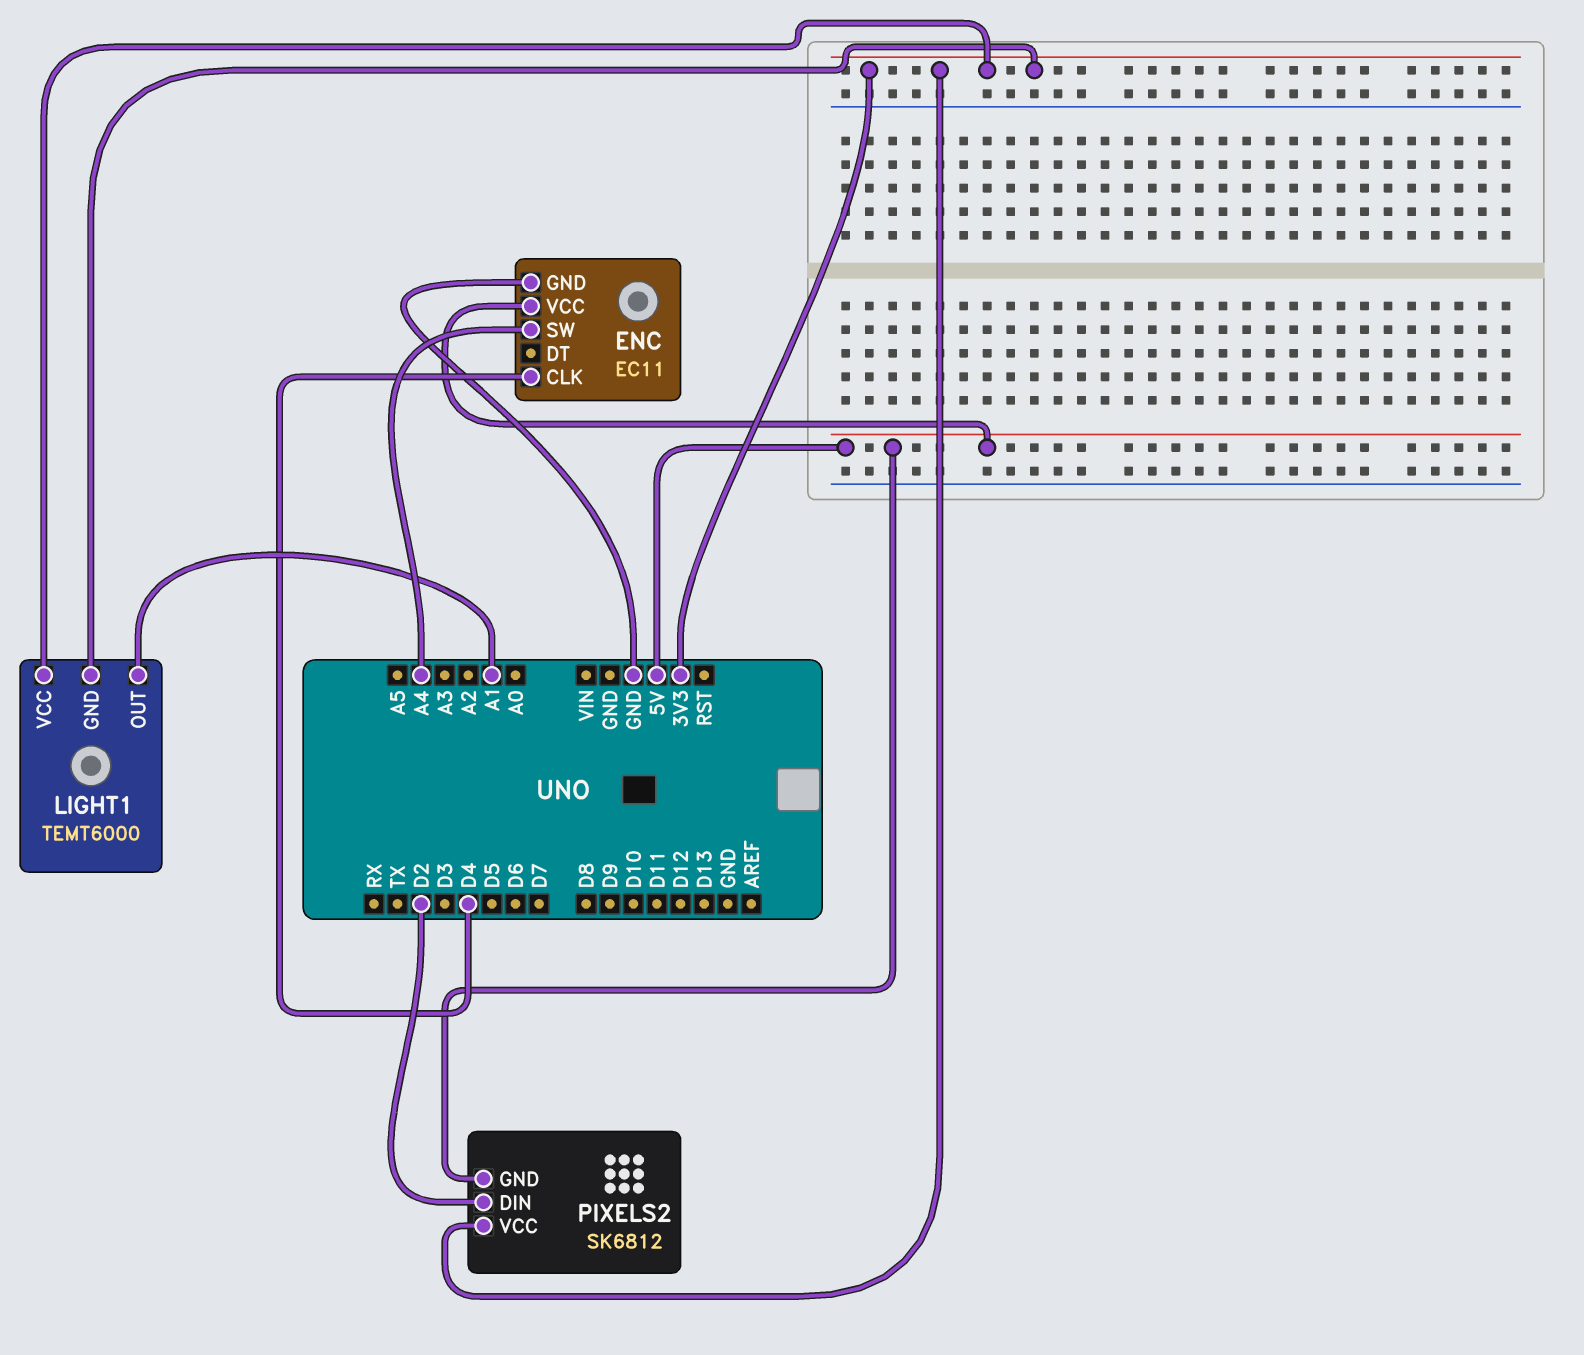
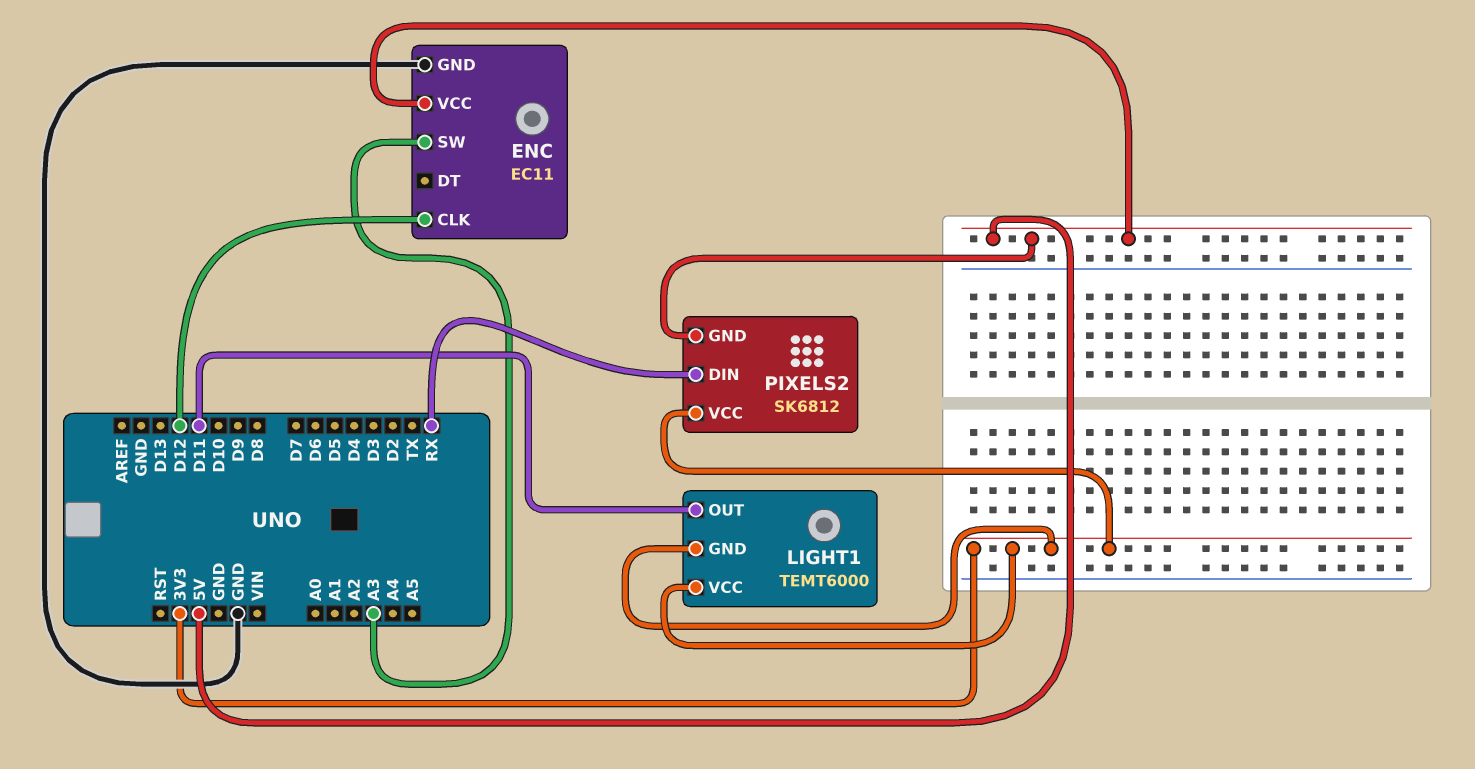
ENC pin CLK: D4 -> D12
ENC pin SW: A4 -> A3
LIGHT1 pin OUT: A1 -> D11
PIXELS2 pin DIN: D2 -> RX

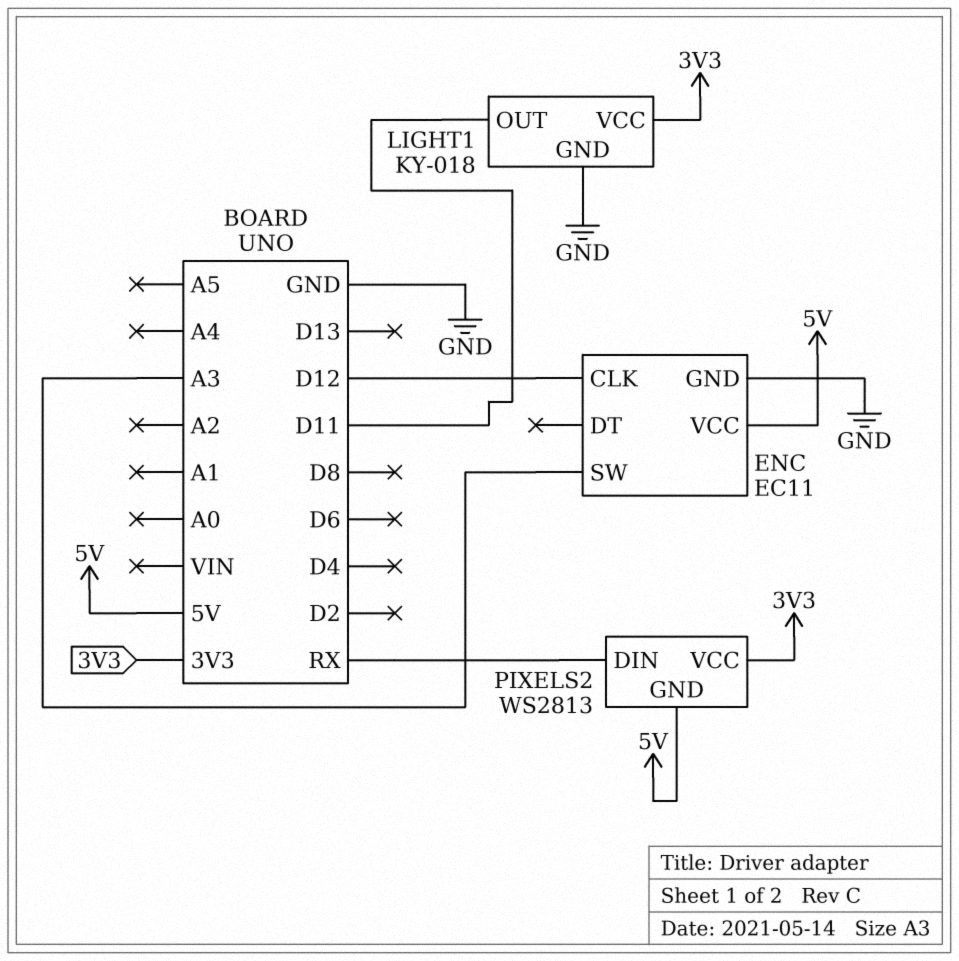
LIGHT1: TEMT6000 -> KY-018
LIGHT1 pin GND: 3V3 -> GND
PIXELS2: SK6812 -> WS2813

